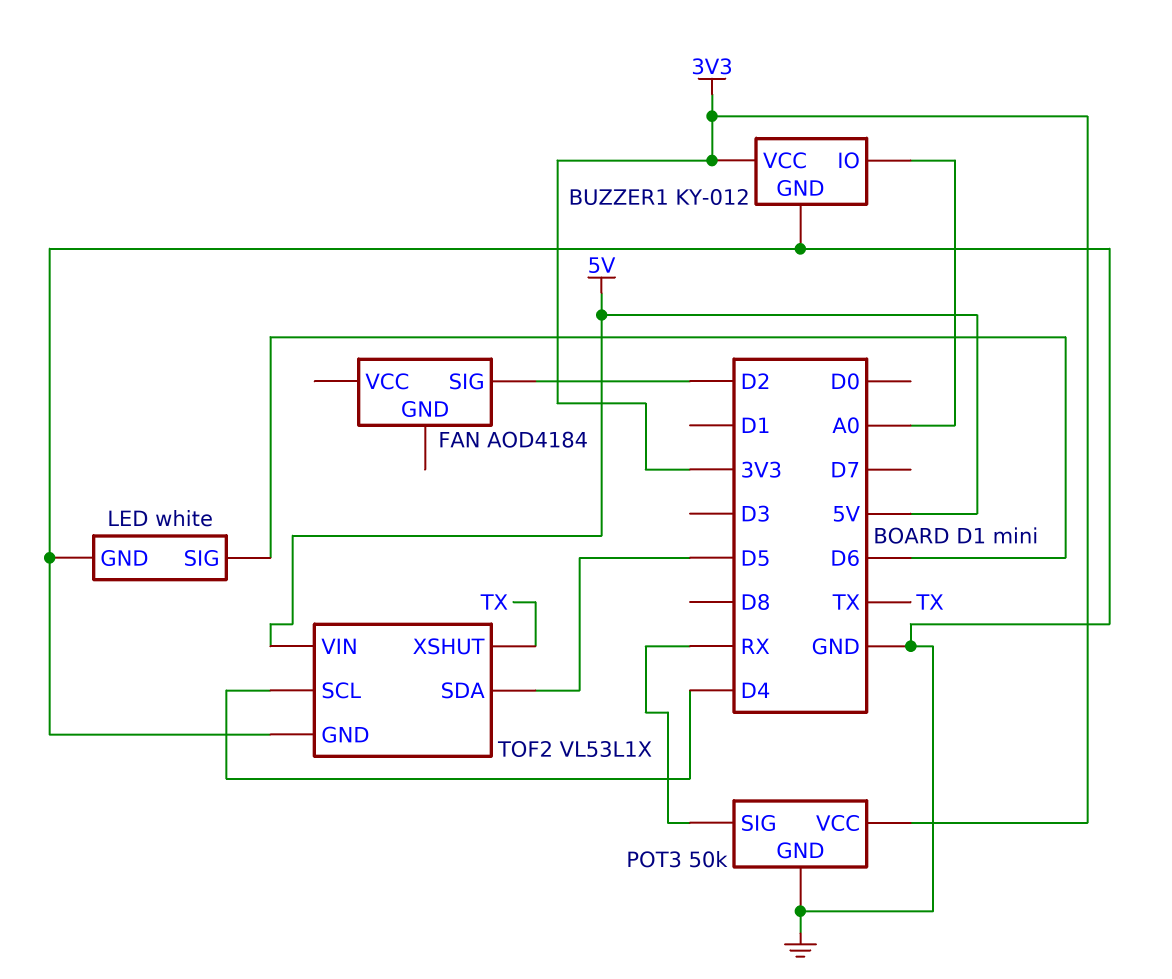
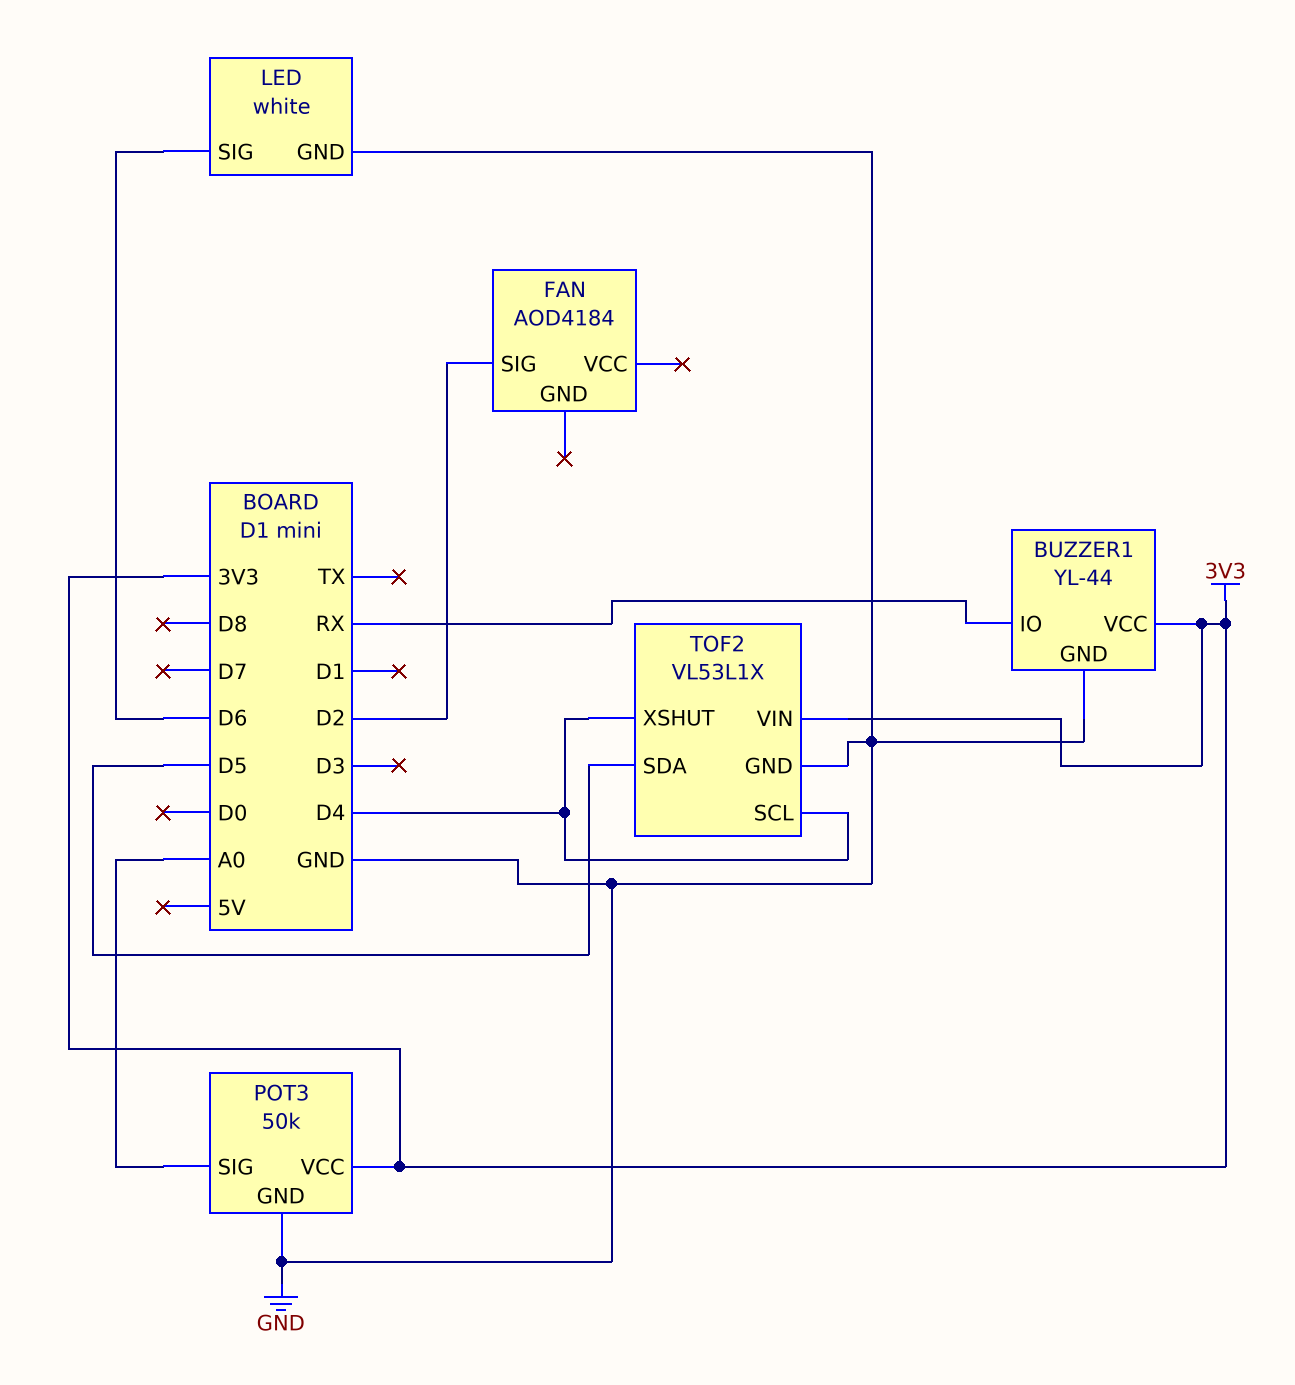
BUZZER1: KY-012 -> YL-44
BUZZER1 pin IO: A0 -> RX
POT3 pin SIG: RX -> A0
TOF2 pin VIN: 5V -> 3V3
TOF2 pin XSHUT: TX -> D4

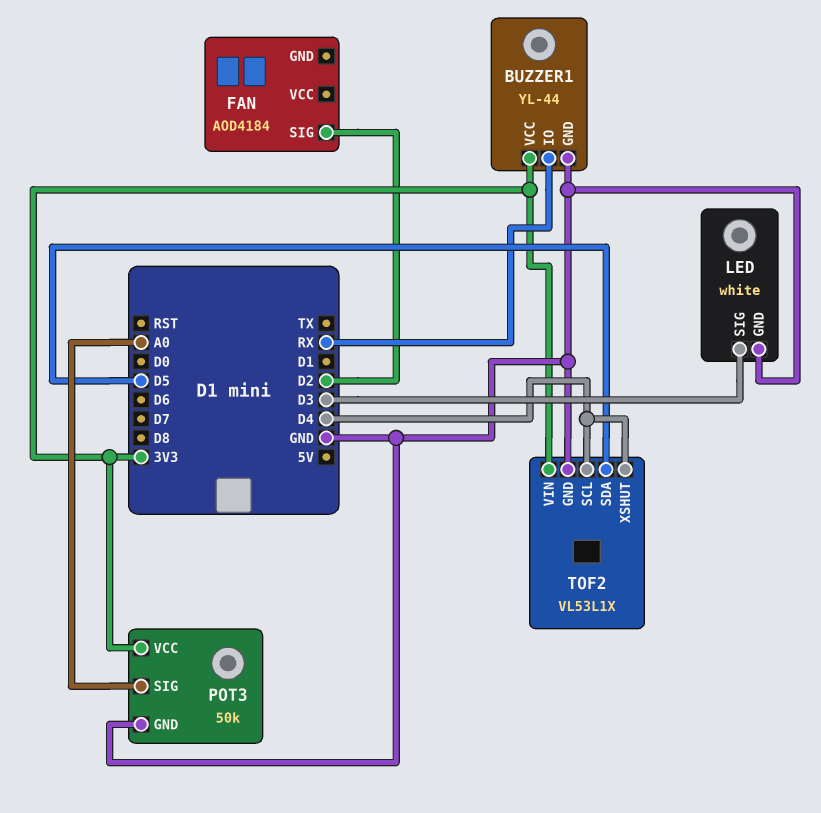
LED pin SIG: D6 -> D3

